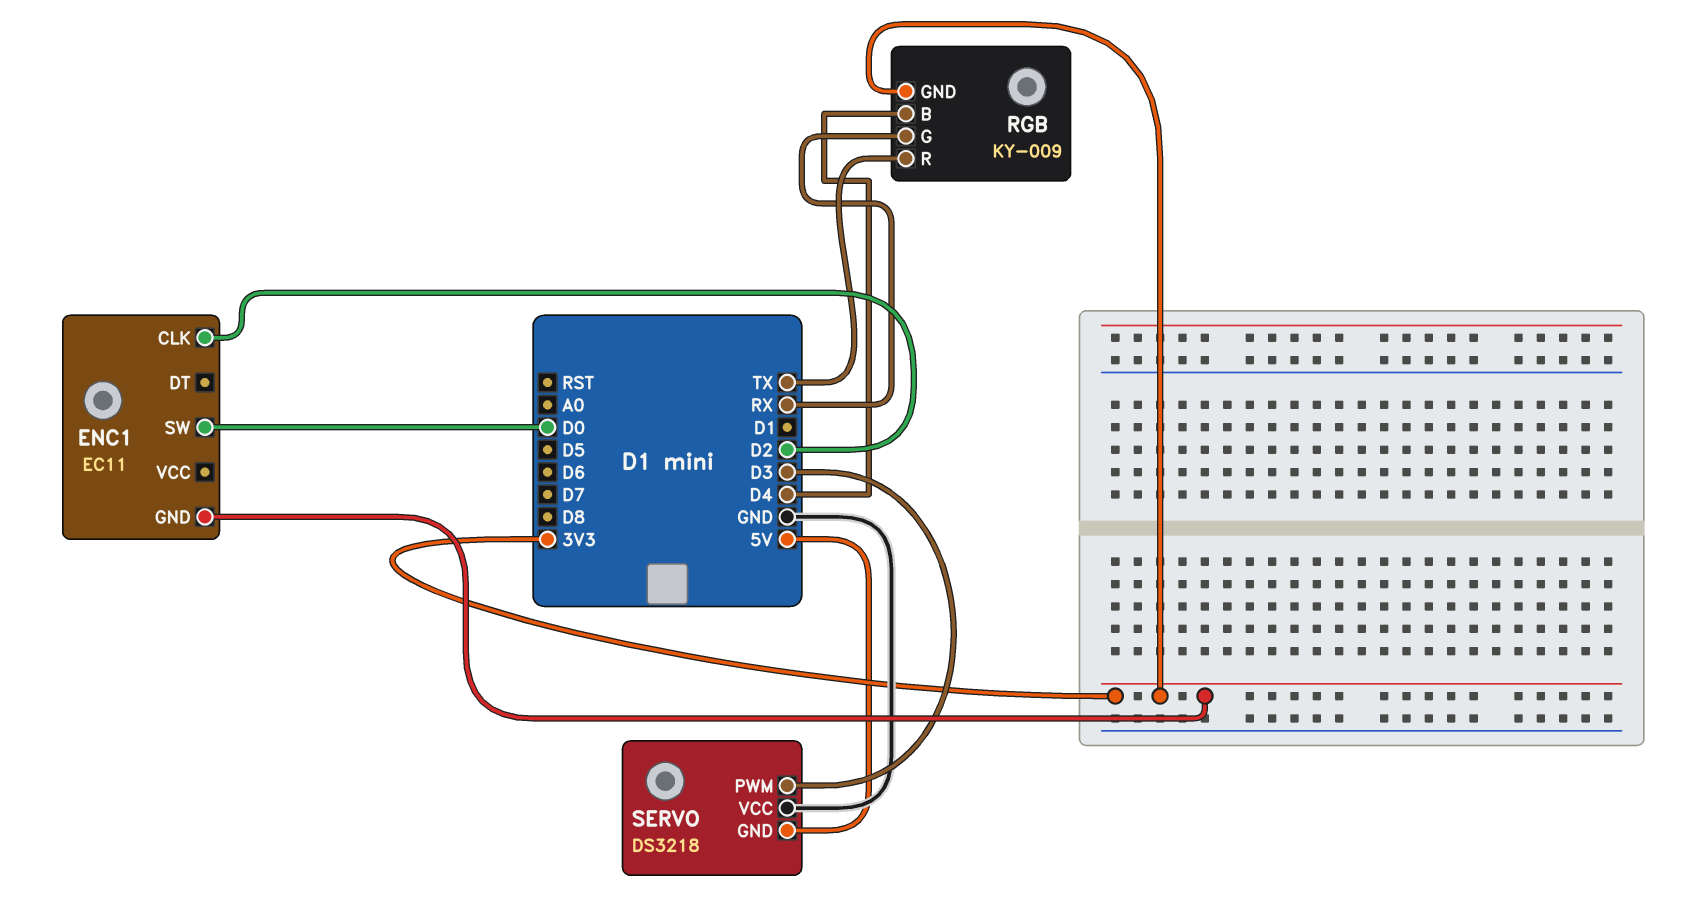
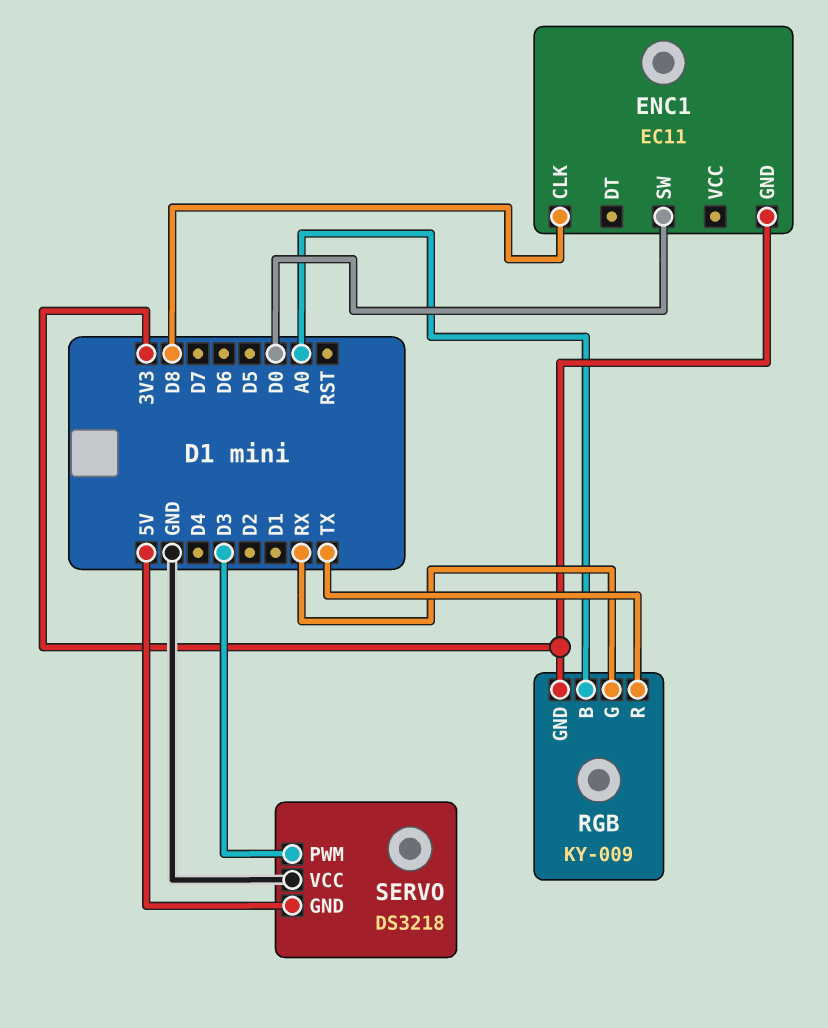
ENC1 pin CLK: D2 -> D8
RGB pin B: D4 -> A0

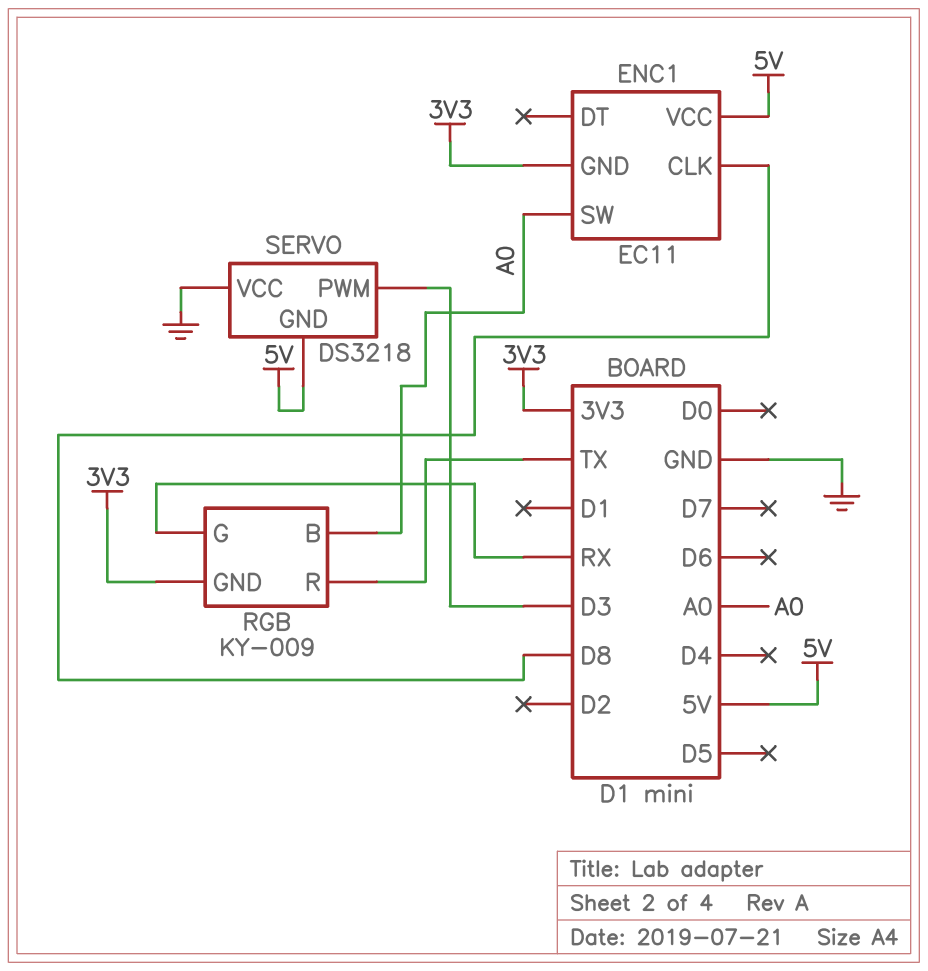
ENC1 pin SW: D0 -> A0
ENC1 pin VCC: none -> 5V

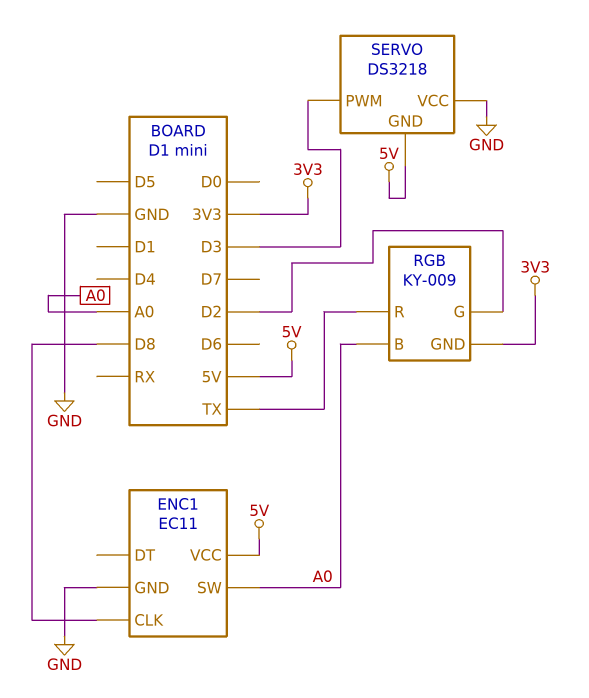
ENC1 pin GND: 3V3 -> GND
RGB pin G: RX -> D2

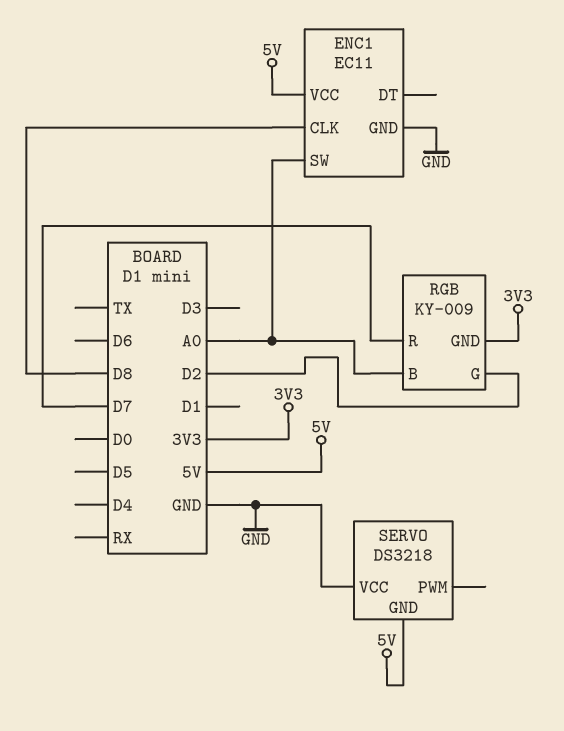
RGB pin R: TX -> D7
SERVO pin PWM: D3 -> none

